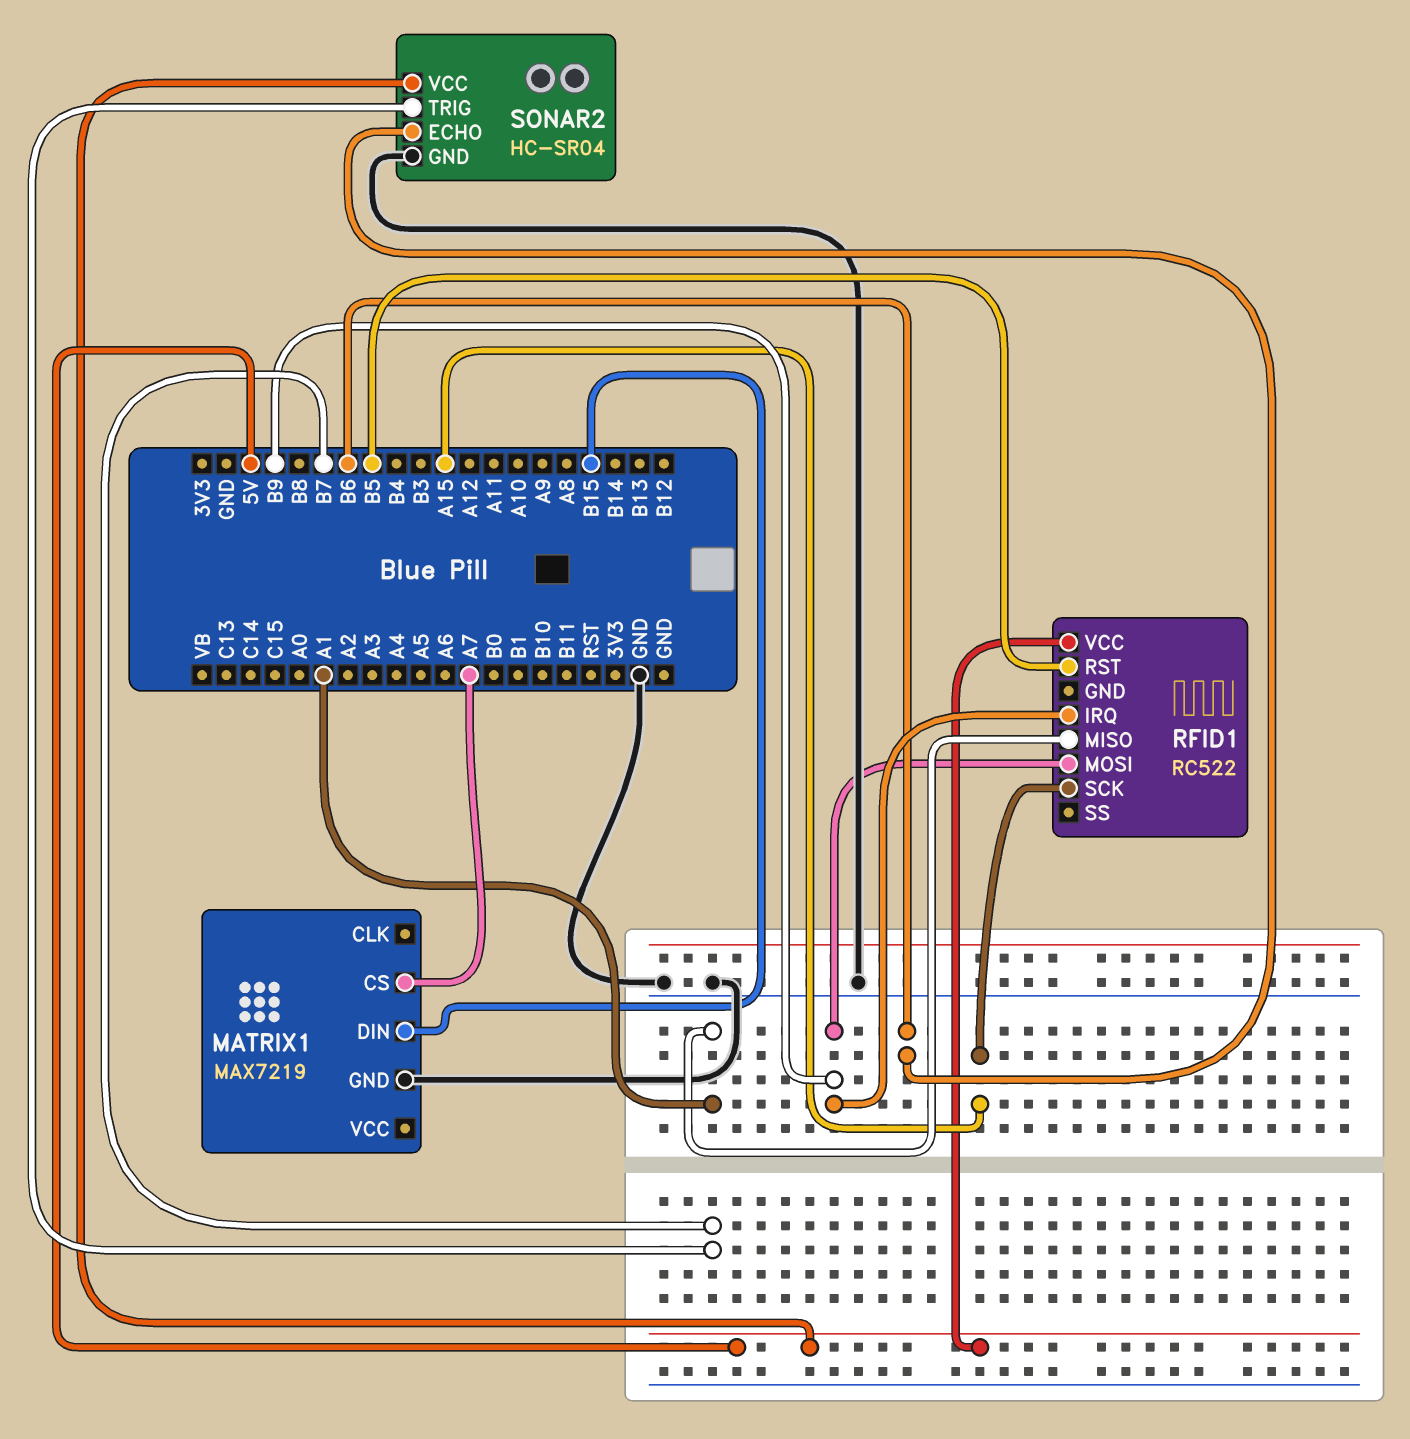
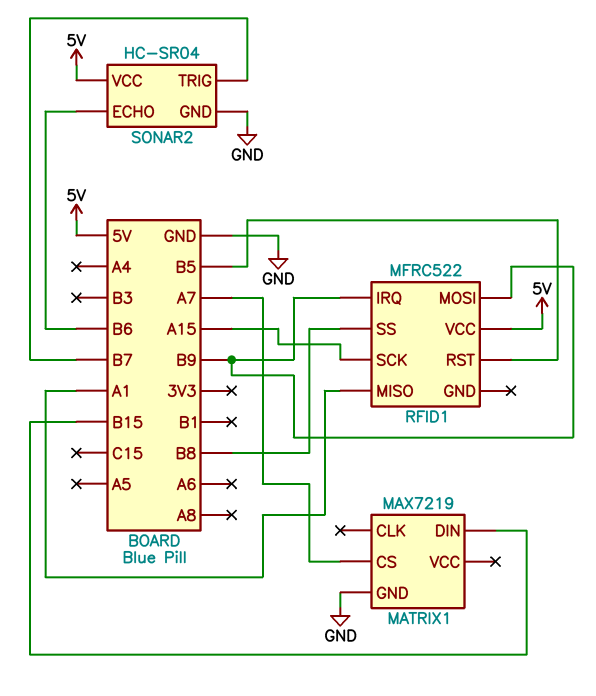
RFID1: RC522 -> MFRC522
RFID1 pin SS: none -> B8

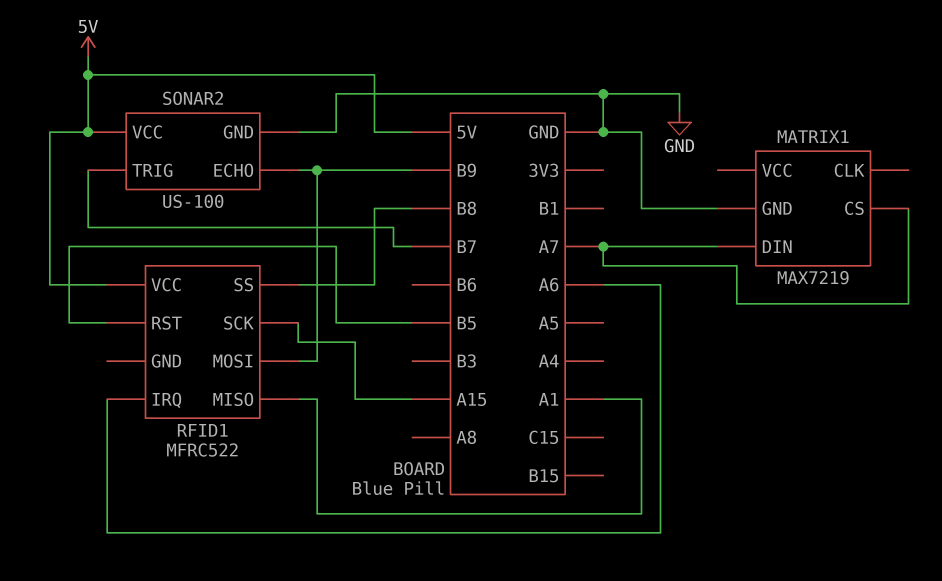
MATRIX1 pin DIN: B15 -> A7
RFID1 pin IRQ: B9 -> A6
SONAR2: HC-SR04 -> US-100
SONAR2 pin ECHO: B6 -> B9

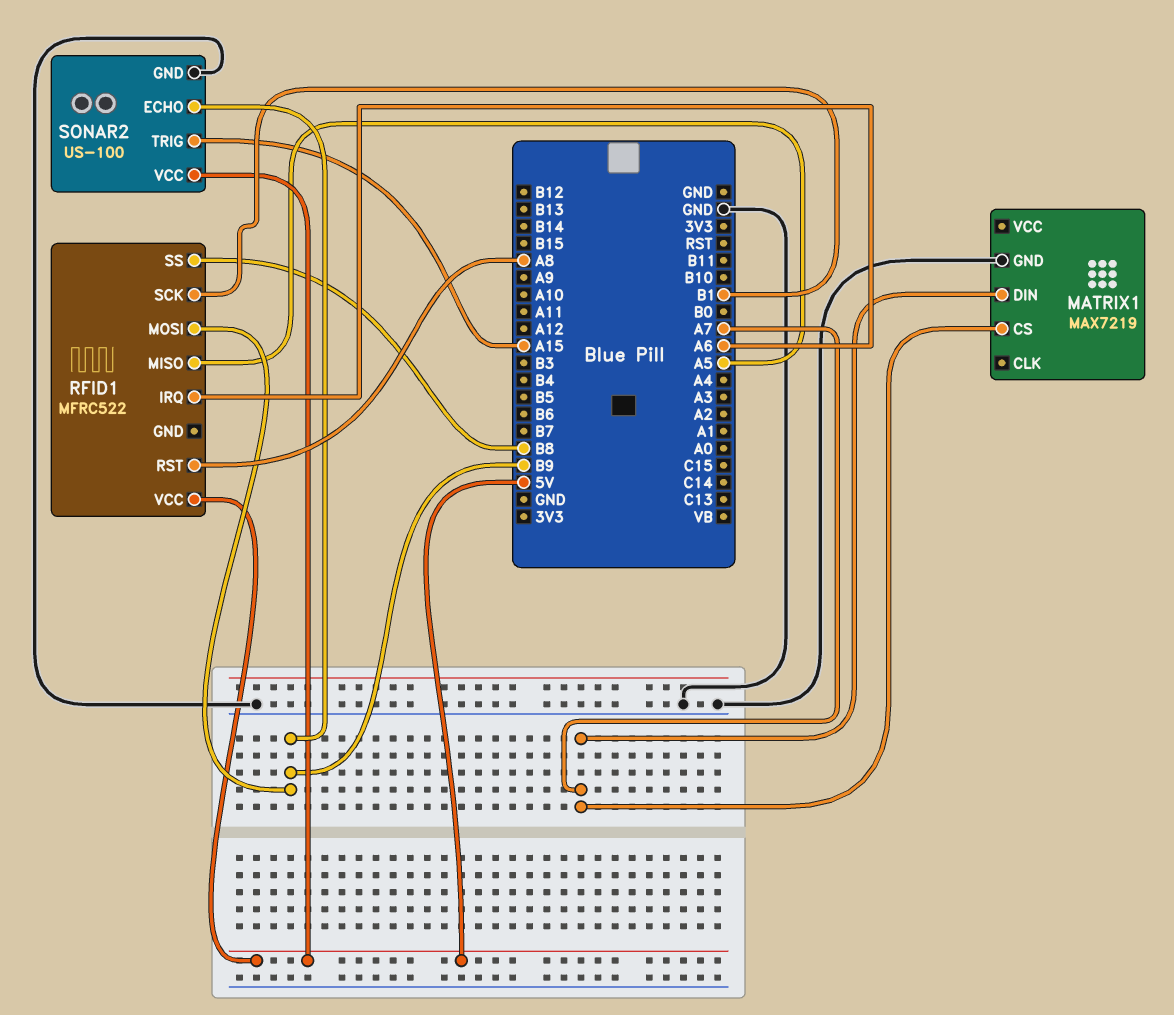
RFID1 pin MISO: A1 -> A5
RFID1 pin RST: B5 -> A8
RFID1 pin SCK: A15 -> B1
SONAR2 pin TRIG: B7 -> A15

